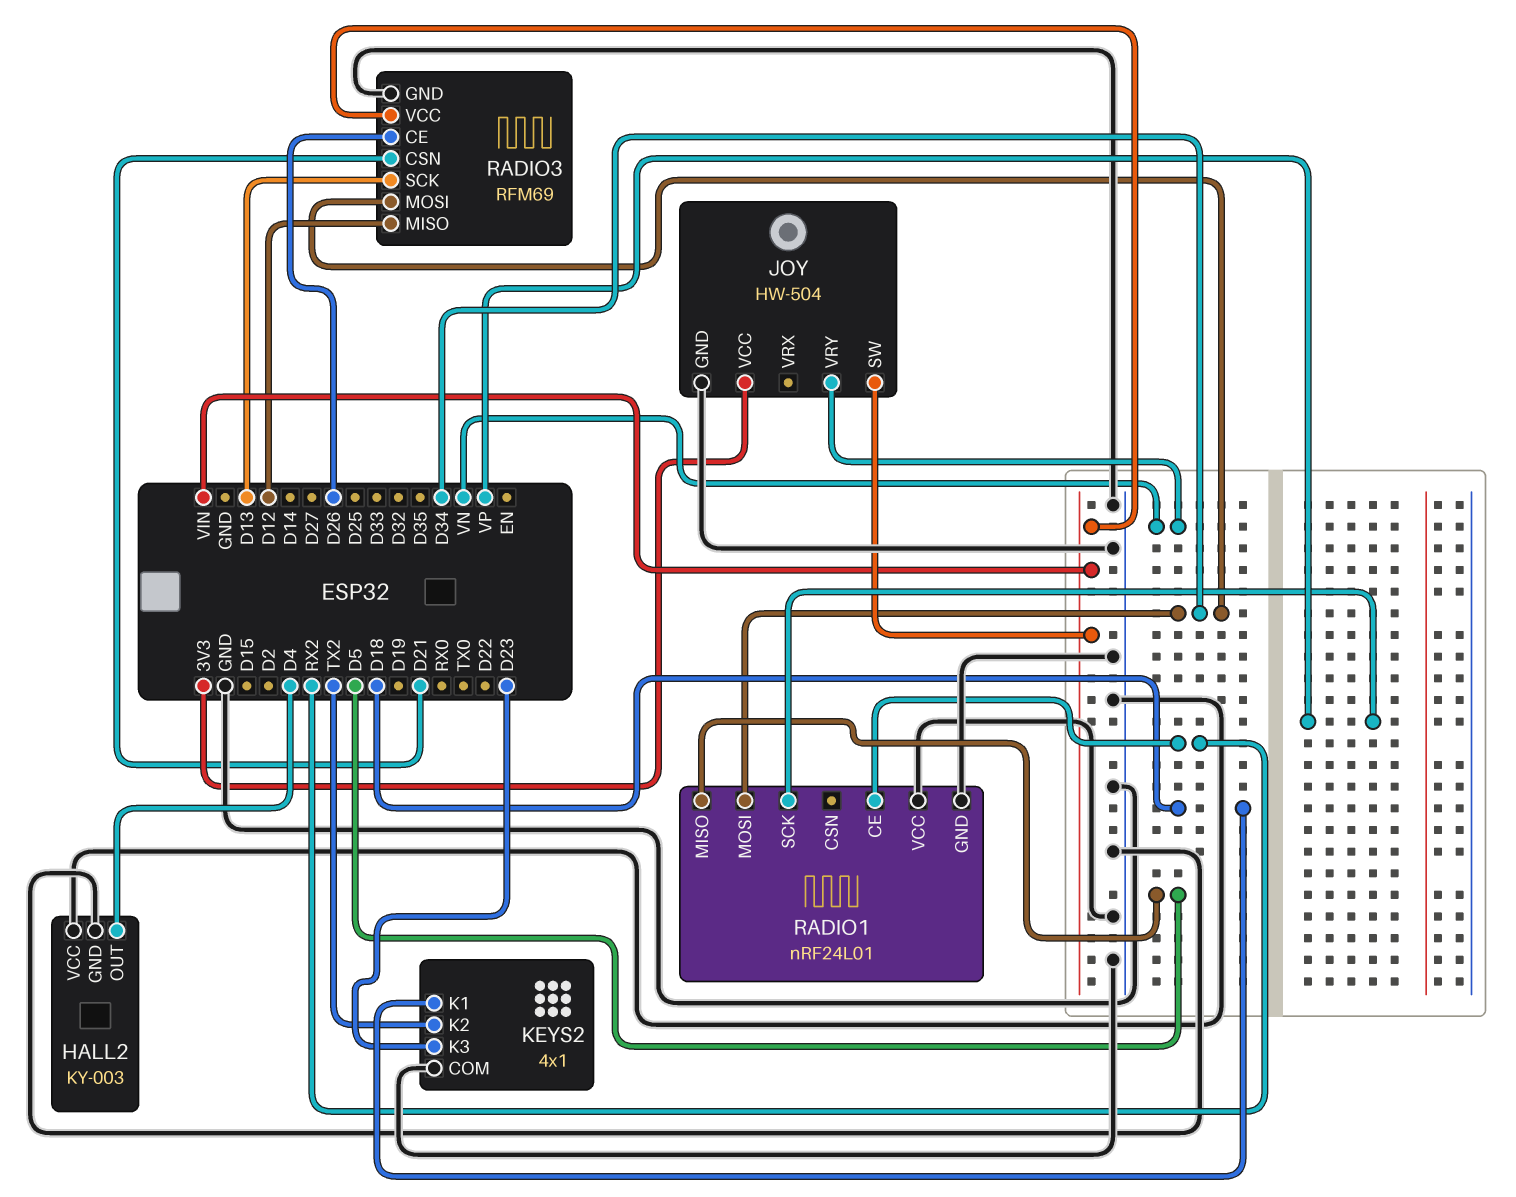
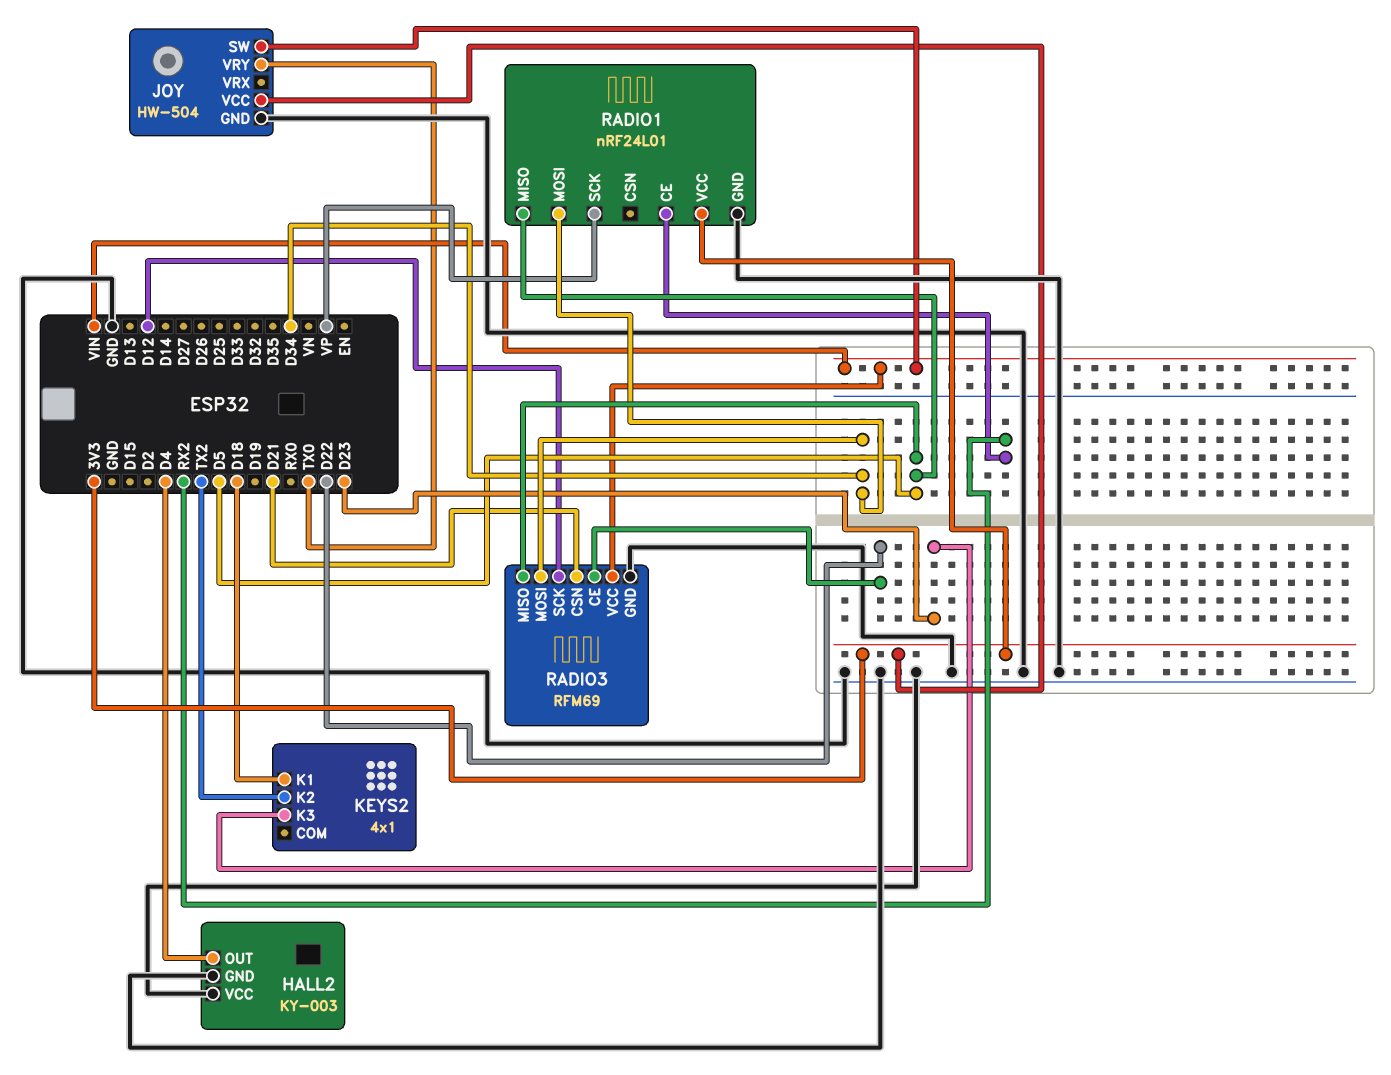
JOY pin VRY: VN -> TX0
KEYS2 pin COM: GND -> none
RADIO1 pin VCC: GND -> 3V3
RADIO3 pin CE: D26 -> D22
RADIO3 pin MISO: D12 -> D5
RADIO3 pin SCK: D13 -> D12

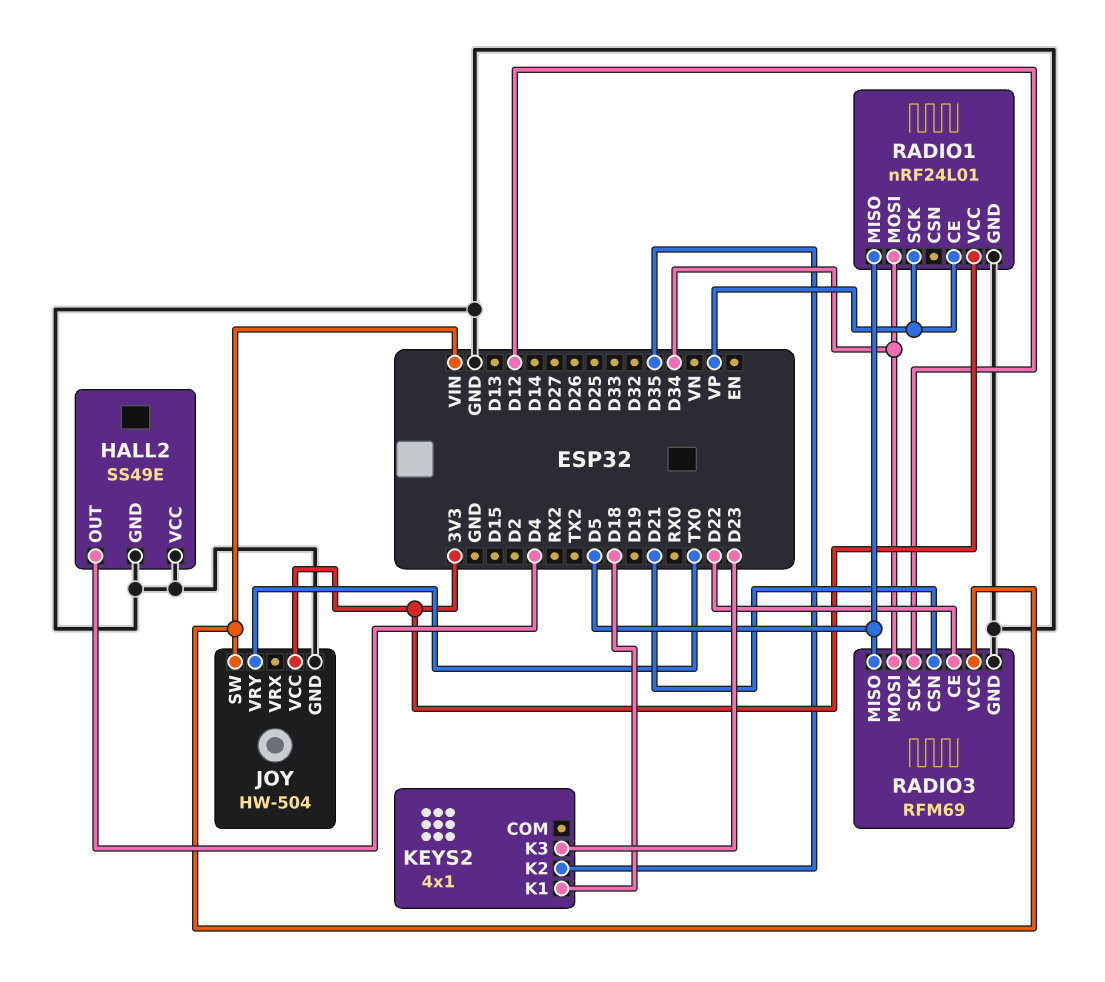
HALL2: KY-003 -> SS49E
KEYS2 pin K2: TX2 -> D35
RADIO1 pin CE: RX2 -> VP

